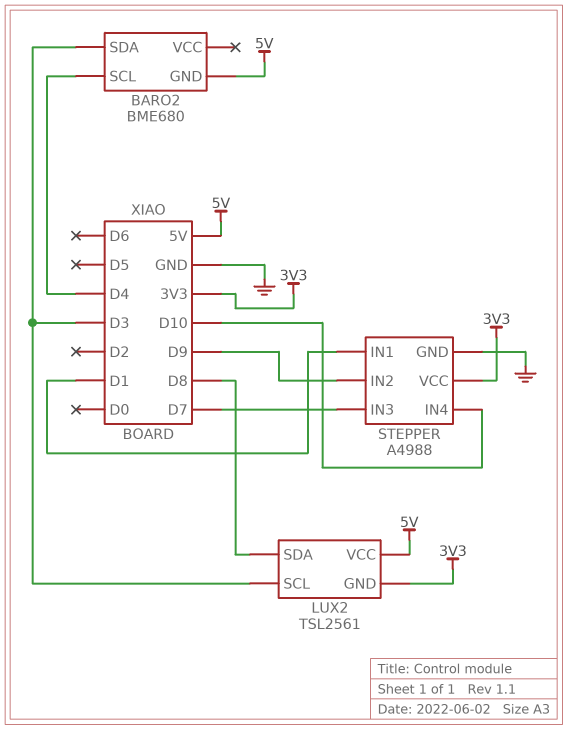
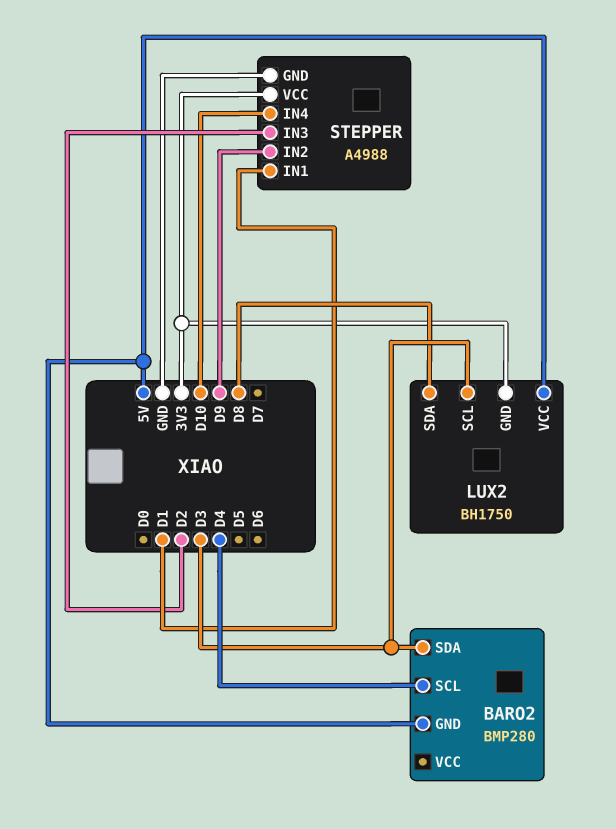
BARO2: BME680 -> BMP280
LUX2: TSL2561 -> BH1750
STEPPER pin IN3: D7 -> D2

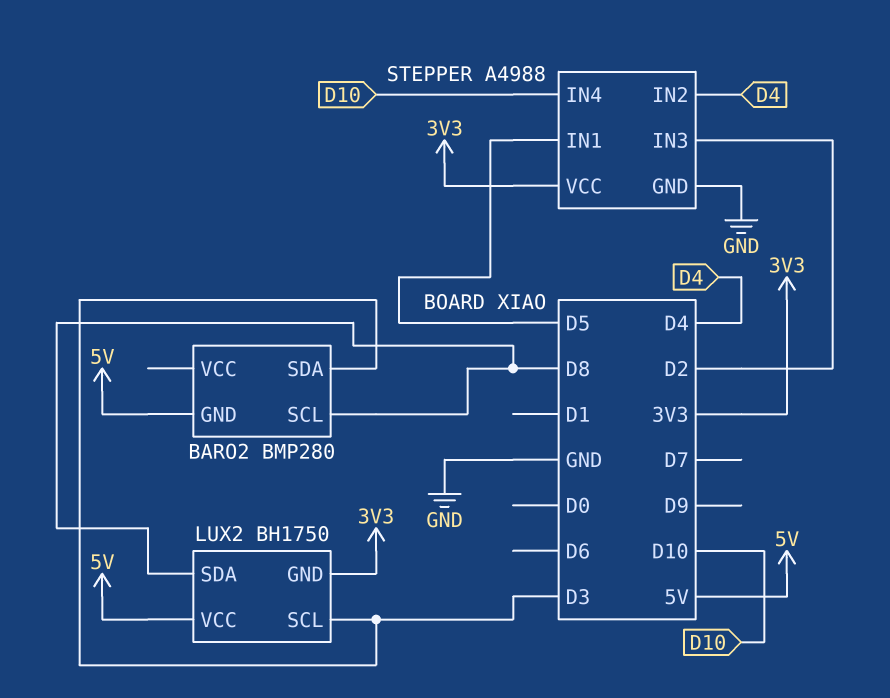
BARO2 pin SCL: D4 -> D8
STEPPER pin IN1: D1 -> D5
STEPPER pin IN2: D9 -> D4

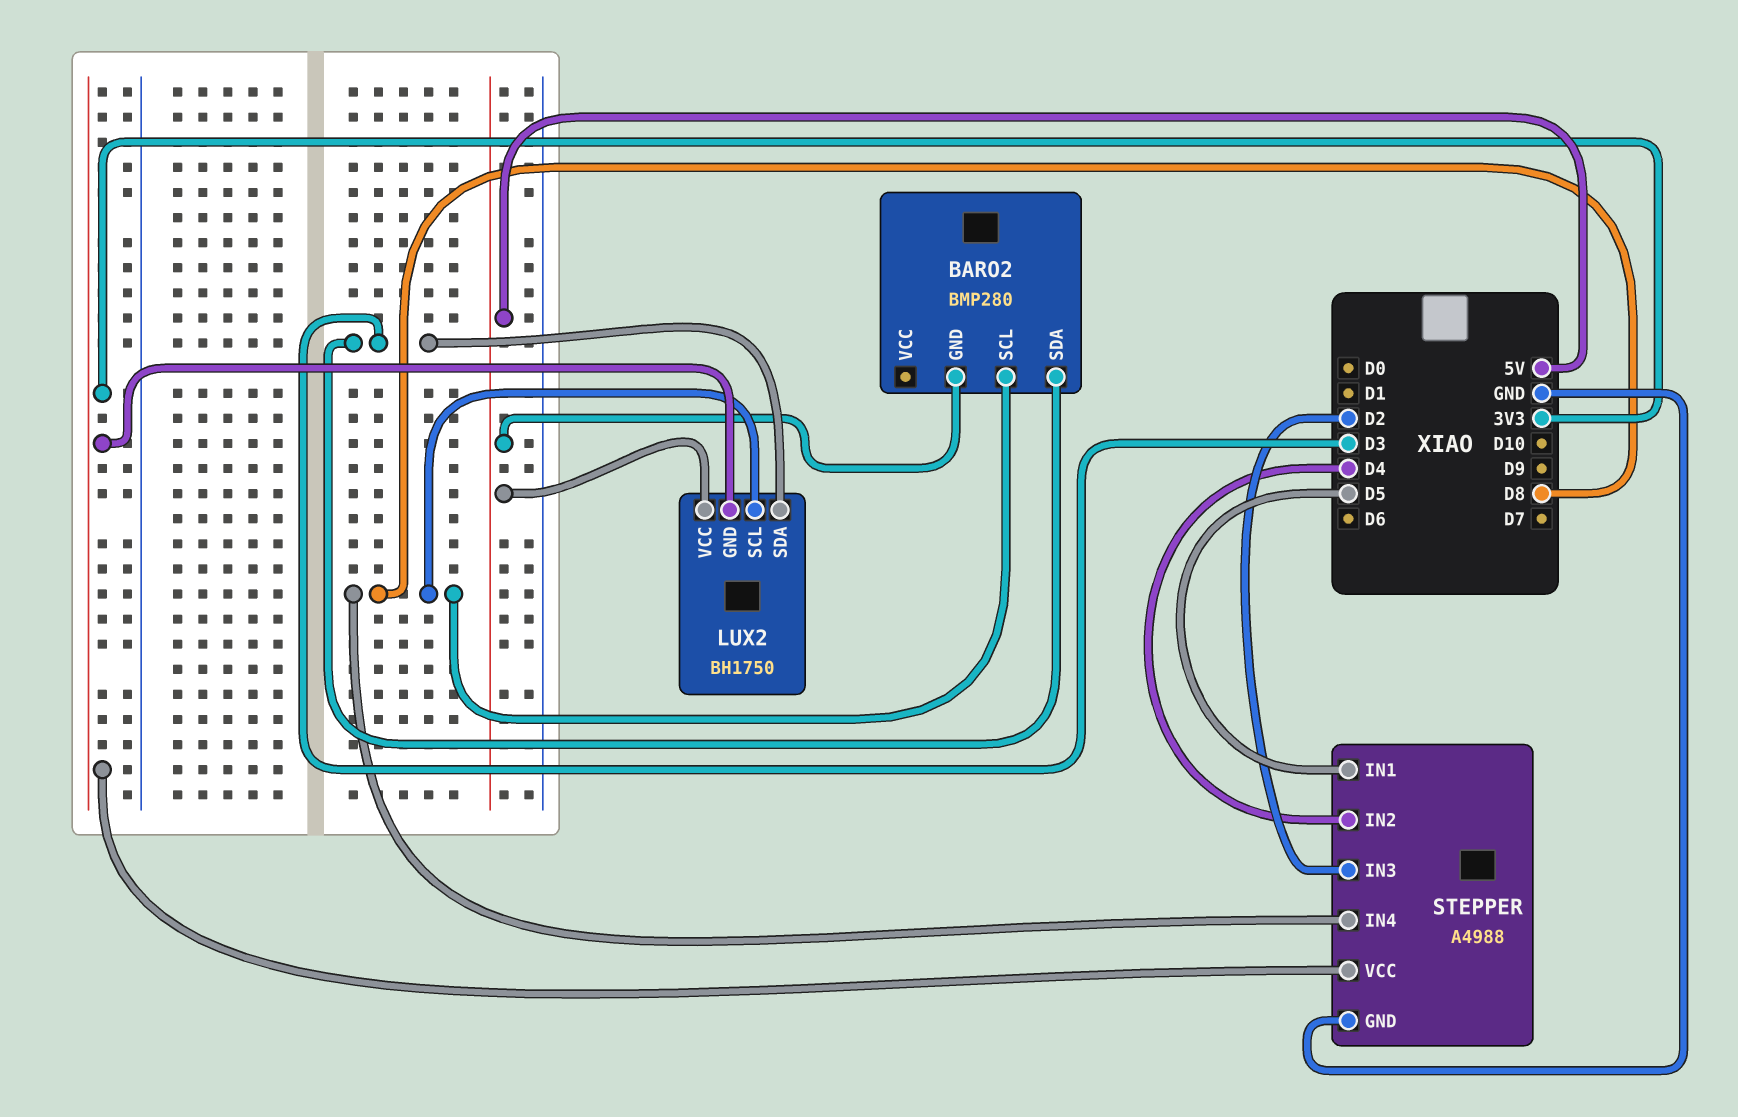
LUX2 pin SCL: D3 -> D8
LUX2 pin SDA: D8 -> D3
STEPPER pin IN4: D10 -> D8

